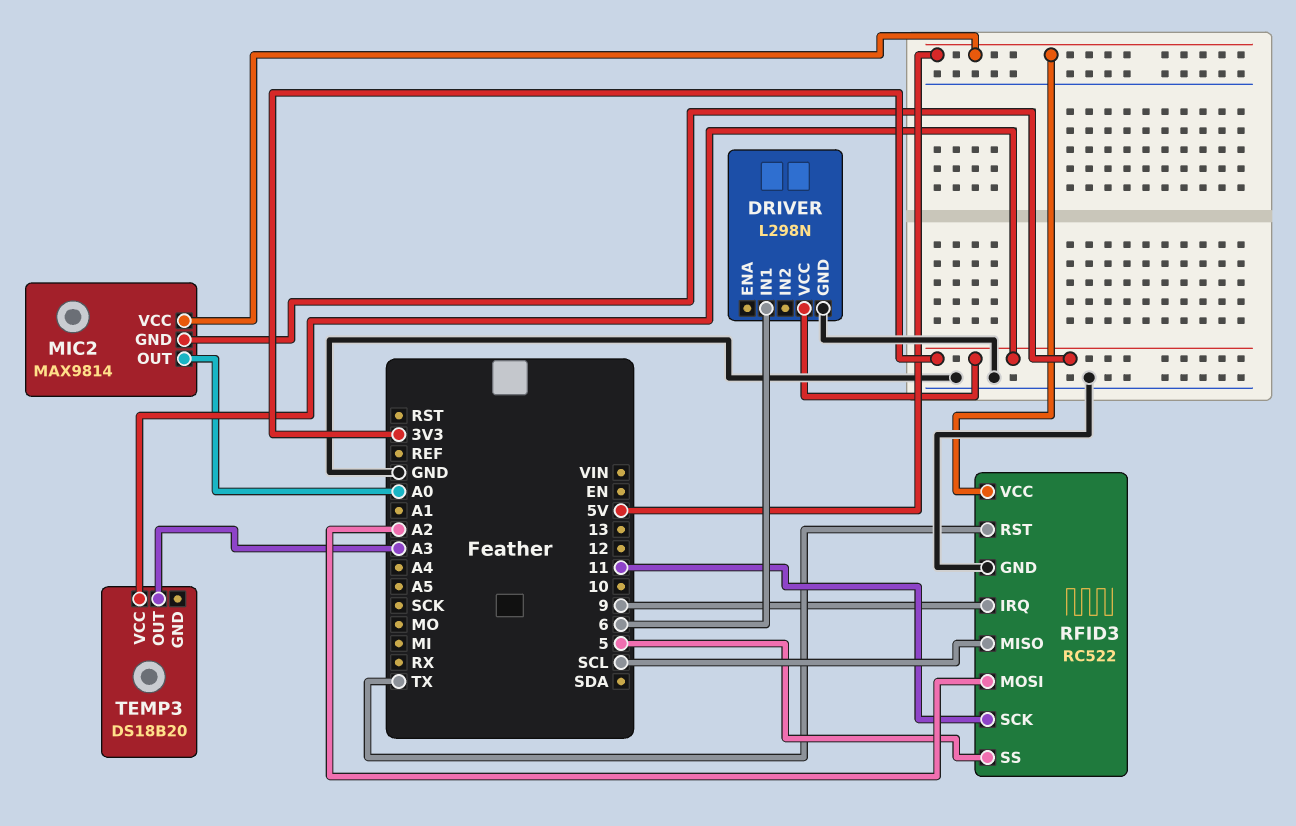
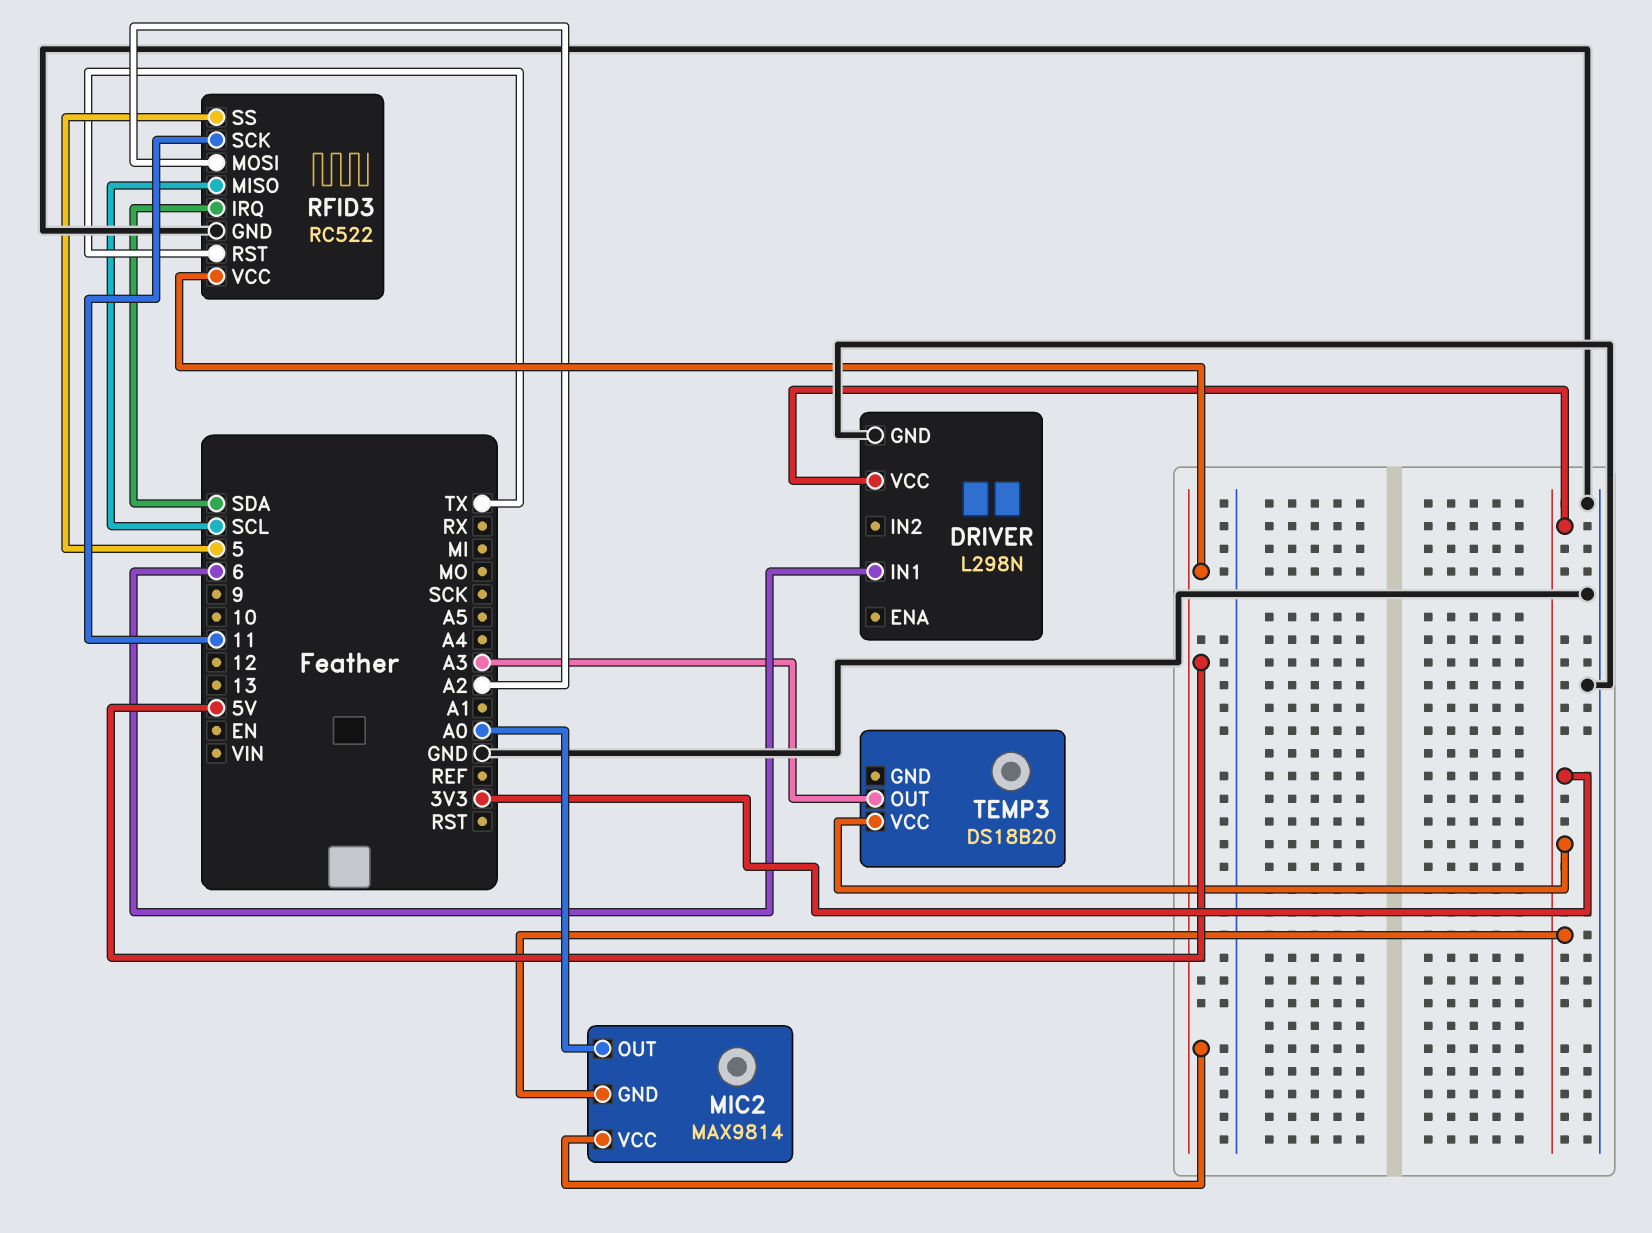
RFID3 pin IRQ: 9 -> SDA

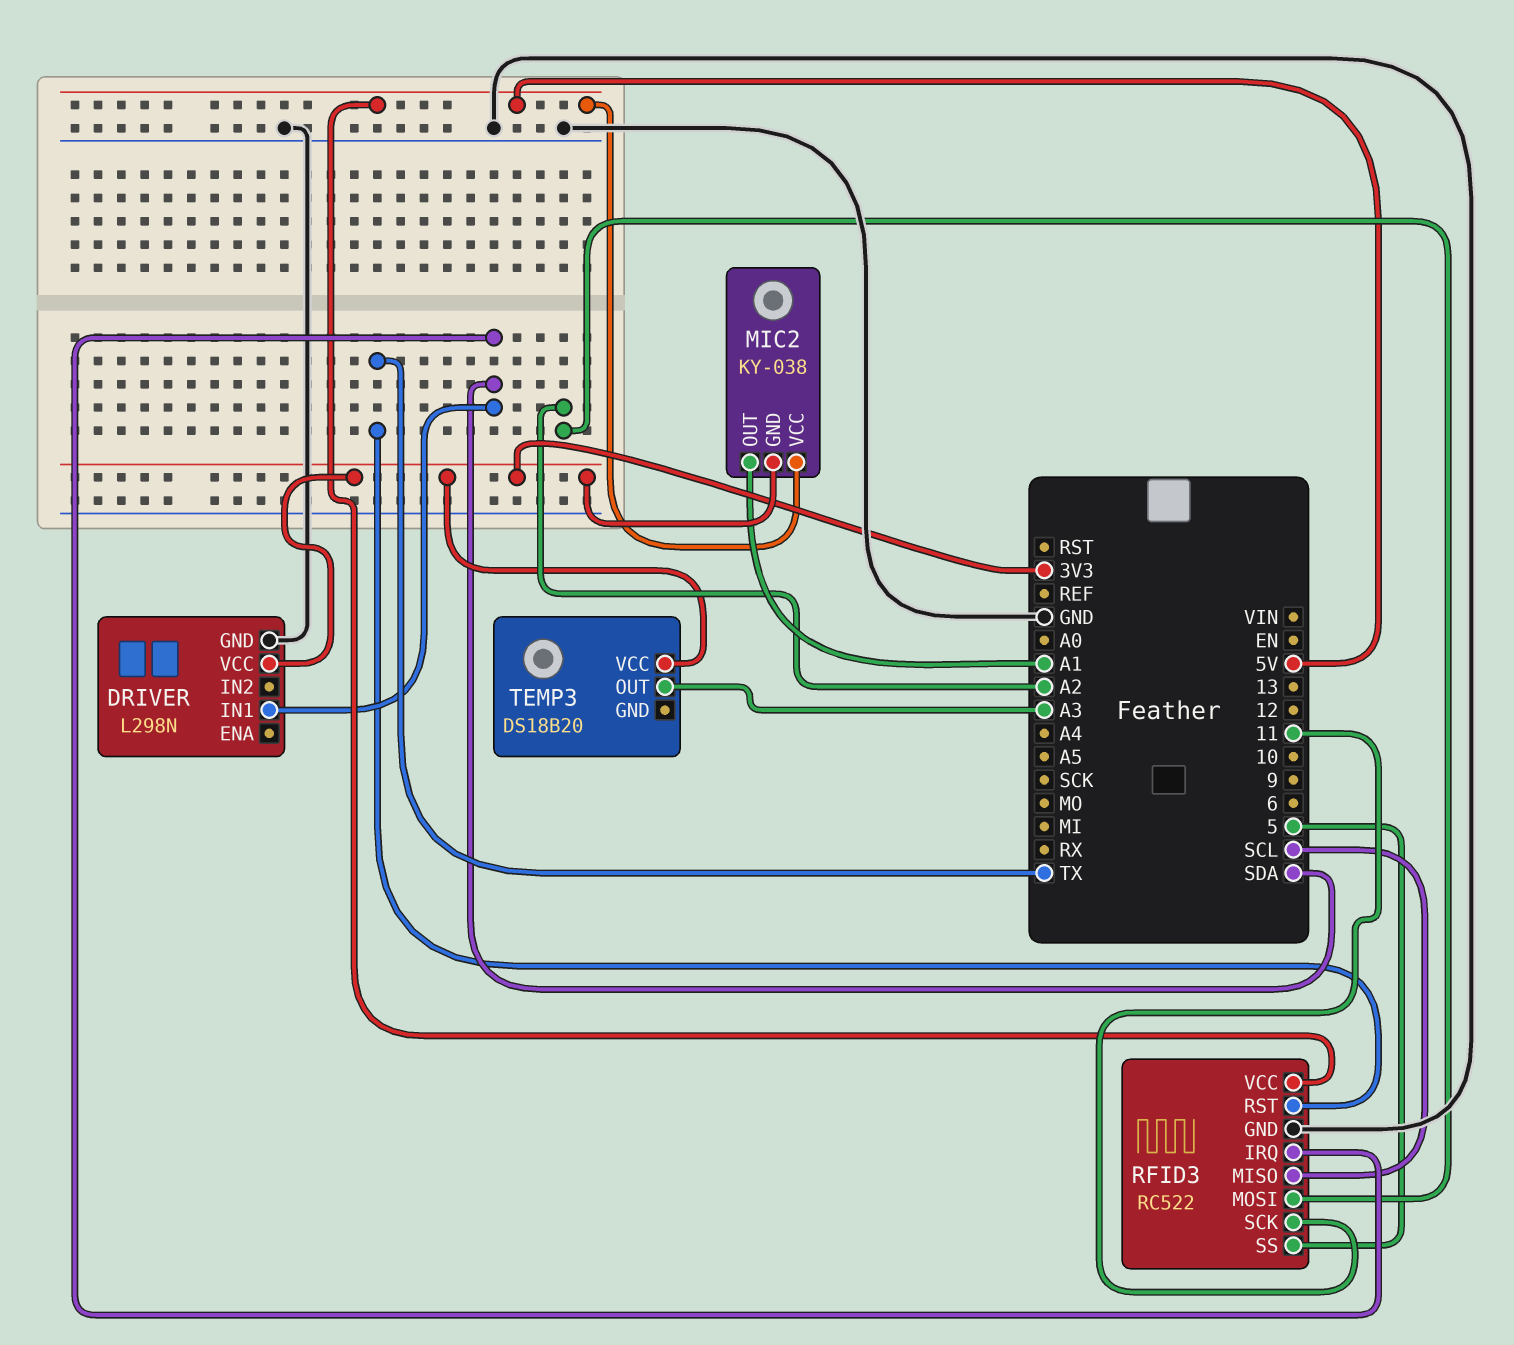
DRIVER pin IN1: 6 -> SDA
MIC2: MAX9814 -> KY-038
MIC2 pin OUT: A0 -> A1

